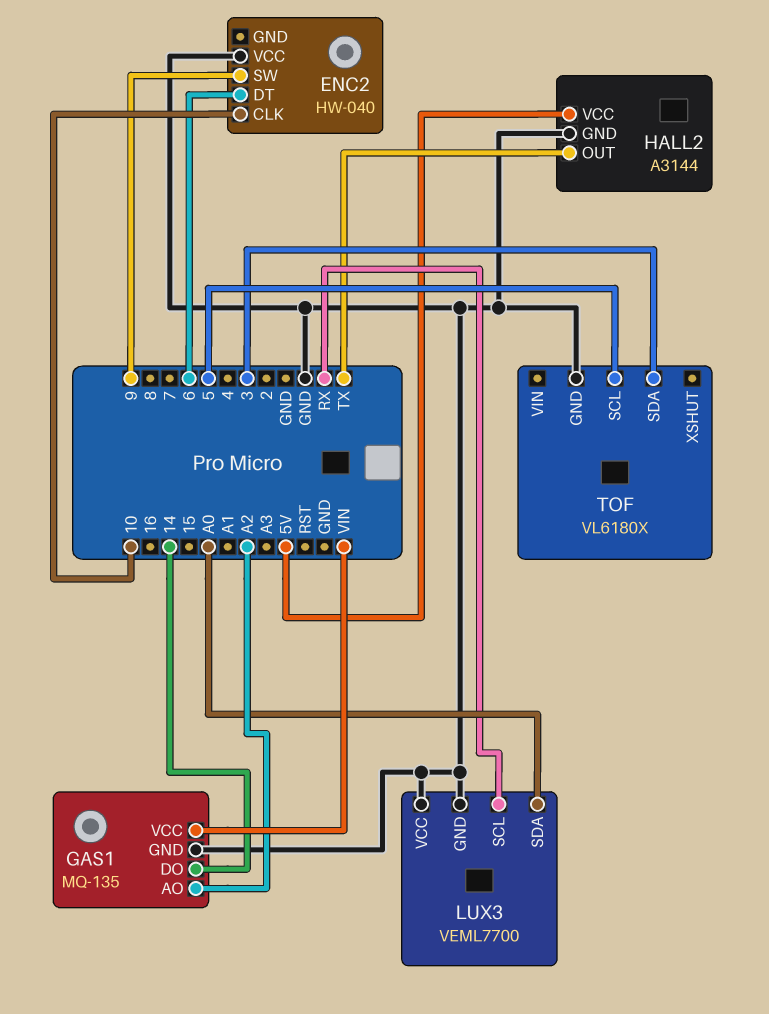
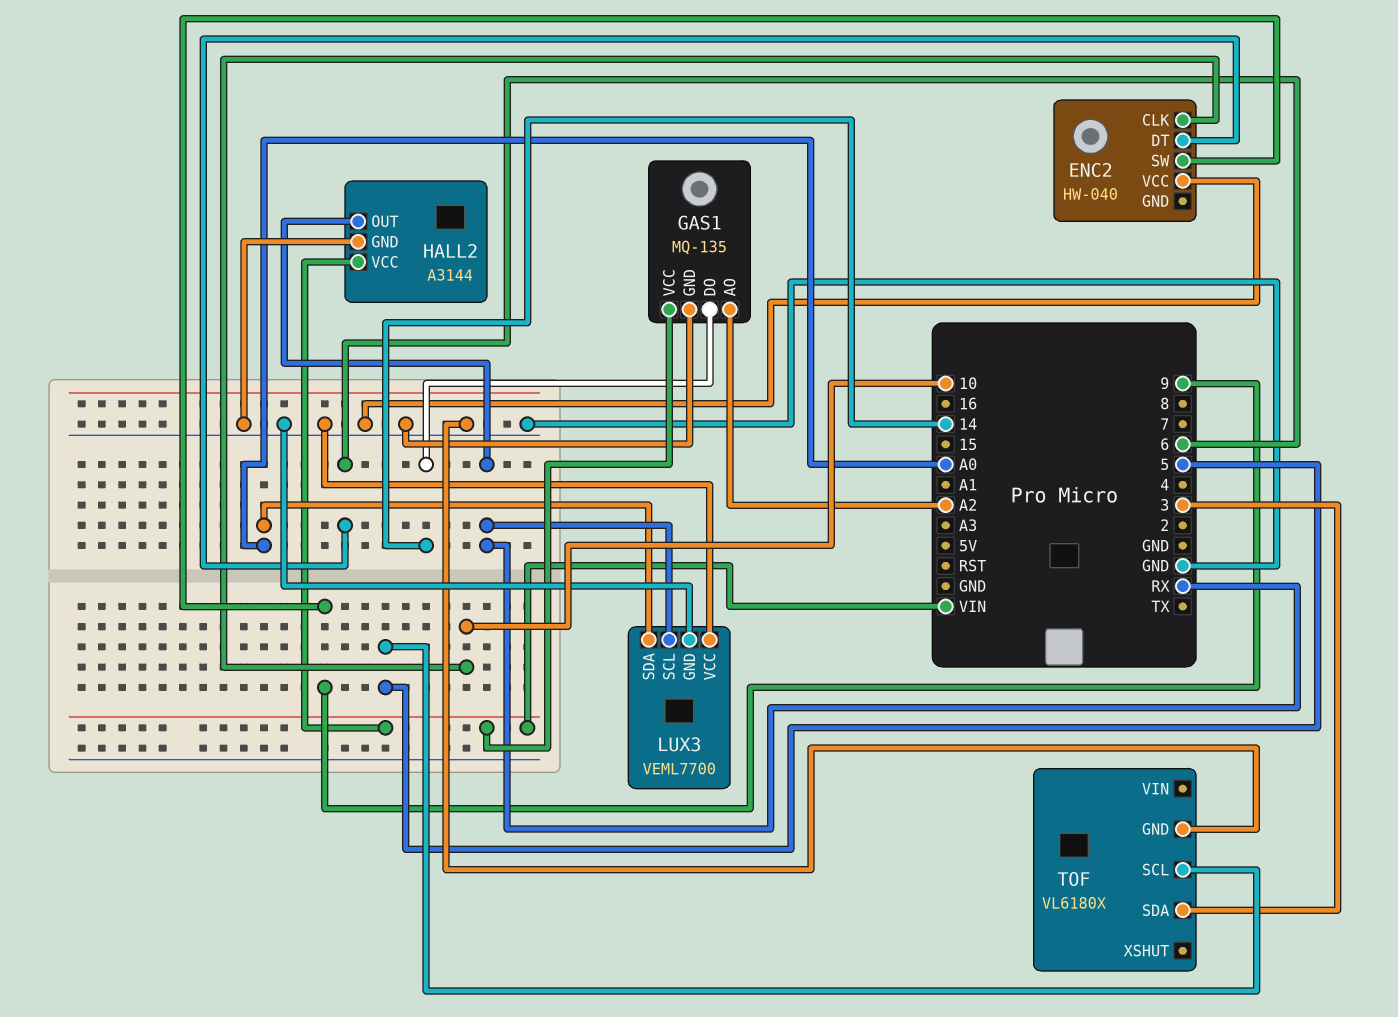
HALL2 pin OUT: TX -> RX
HALL2 pin VCC: 5V -> VIN

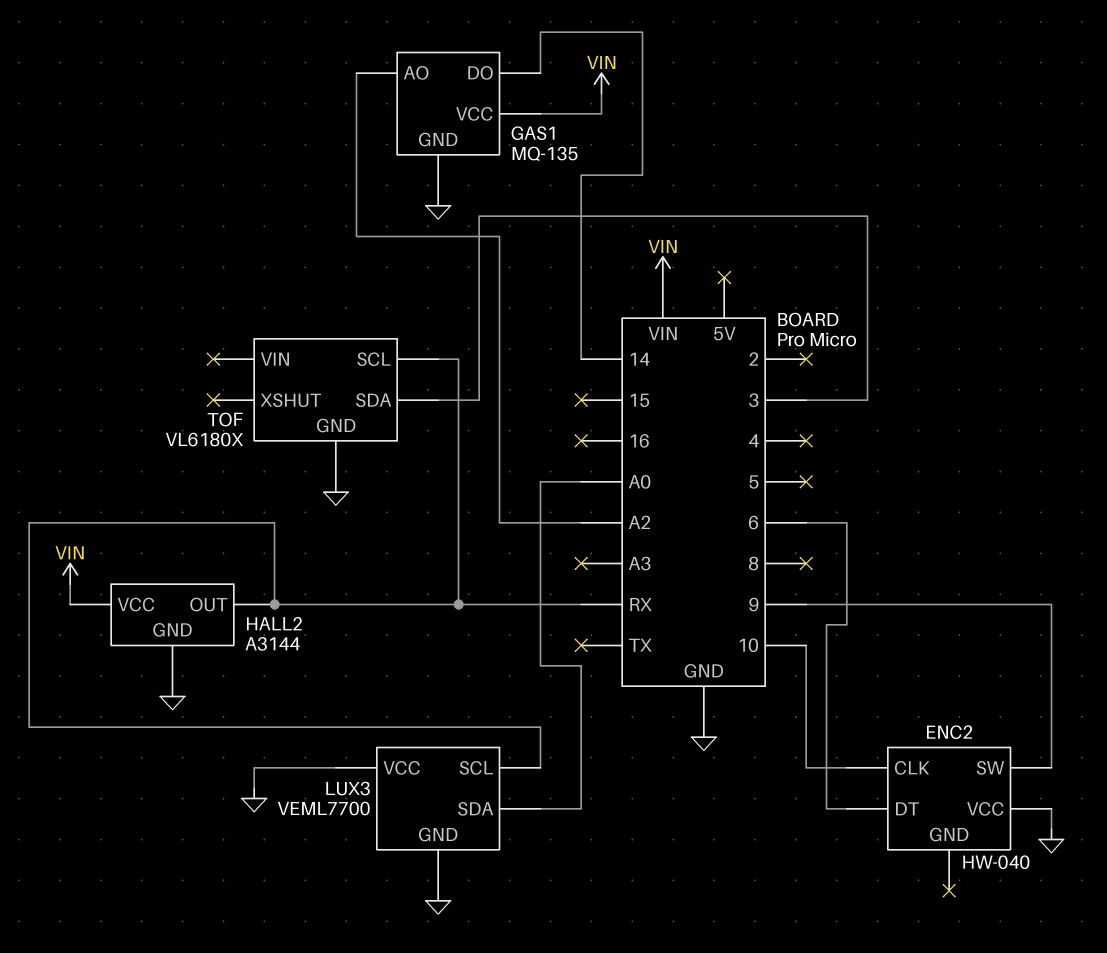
TOF pin SCL: 5 -> RX

